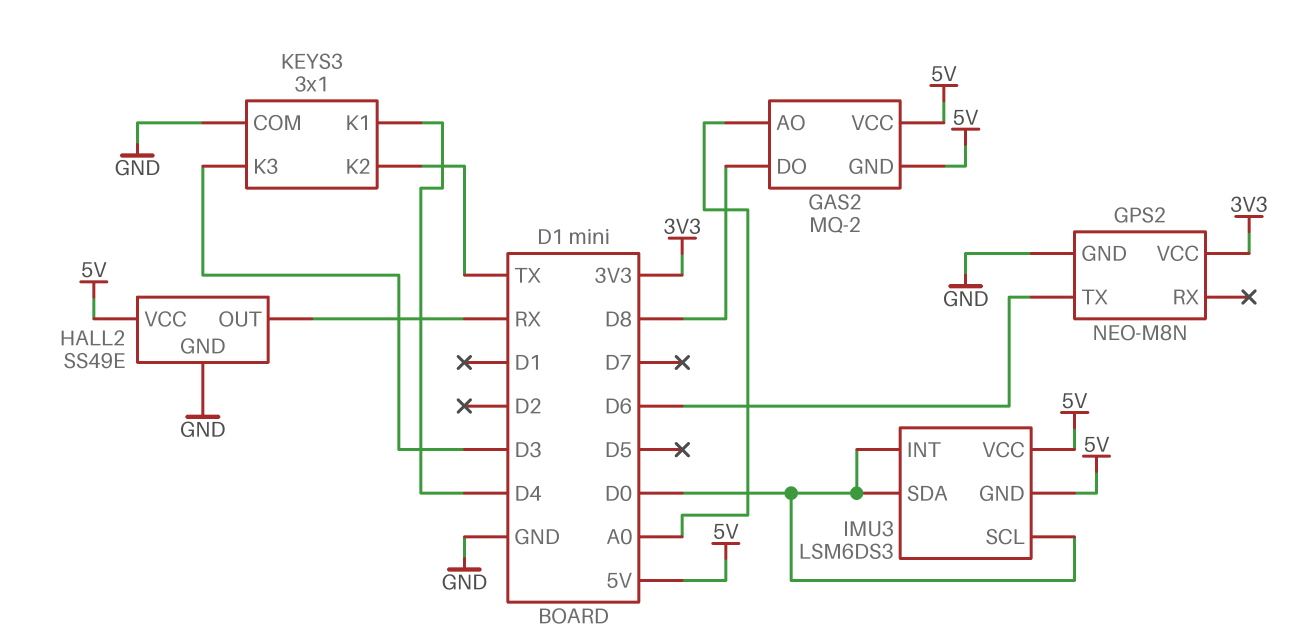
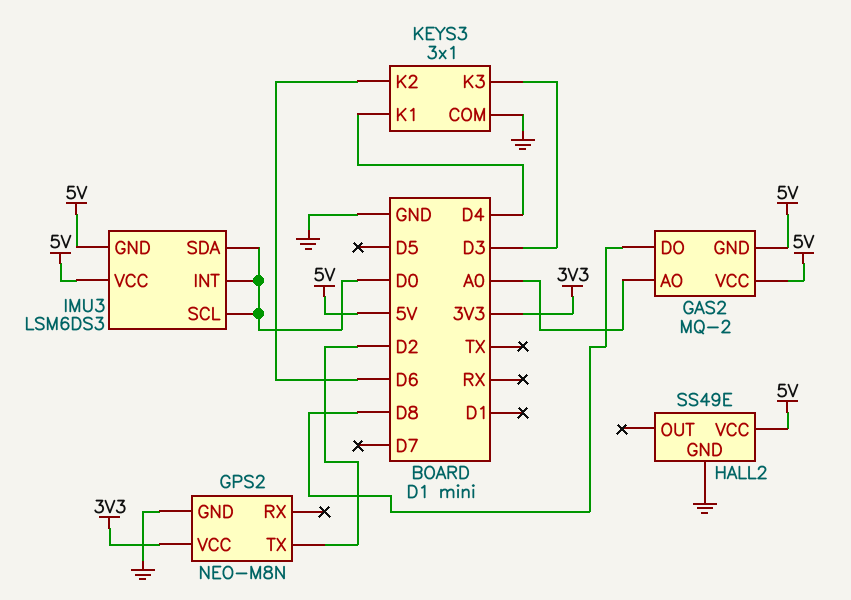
GPS2 pin TX: D6 -> D2
HALL2 pin OUT: RX -> none
KEYS3 pin K2: TX -> D6

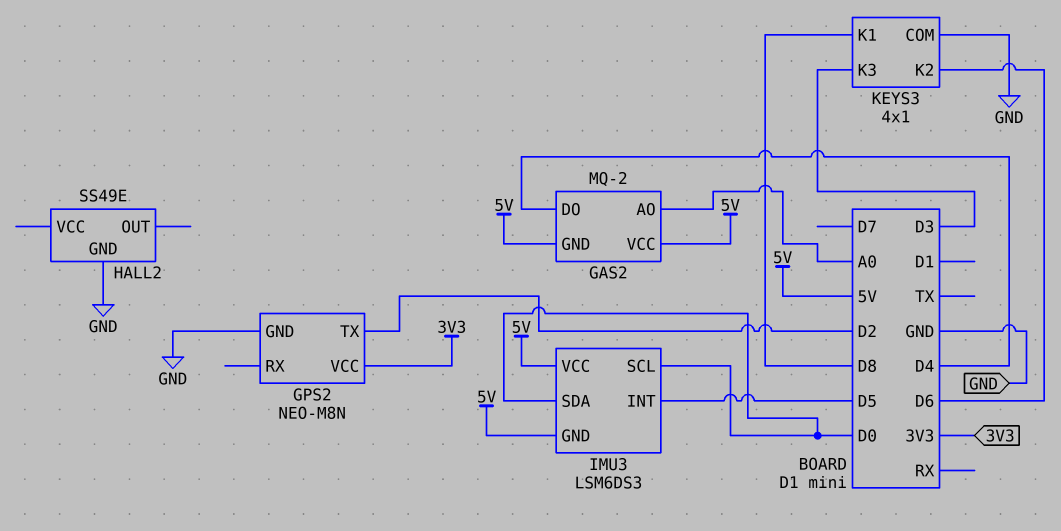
GAS2 pin DO: D8 -> D4
HALL2 pin VCC: 5V -> none
IMU3 pin INT: D0 -> D5
KEYS3: 3x1 -> 4x1
KEYS3 pin K1: D4 -> D8

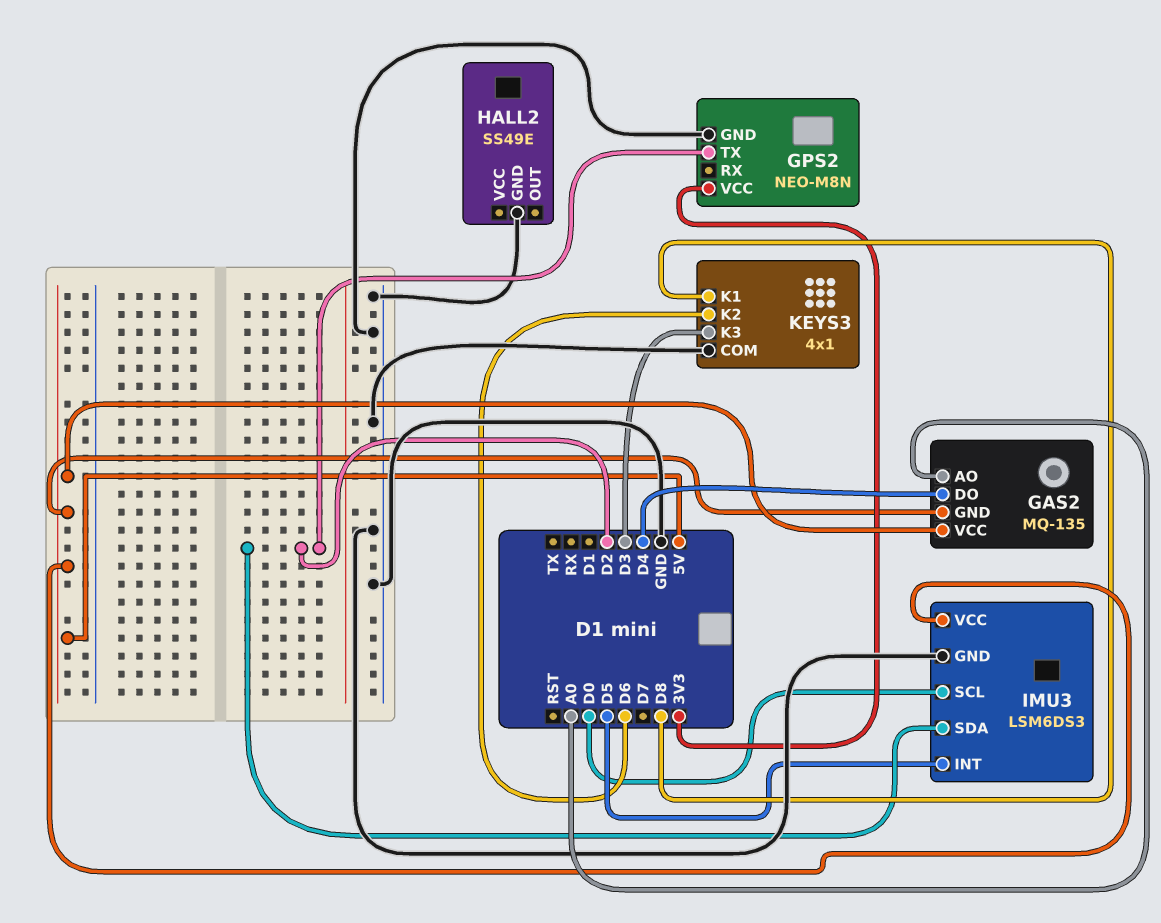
GAS2: MQ-2 -> MQ-135
IMU3 pin GND: 5V -> GND
IMU3 pin SDA: D0 -> D2

